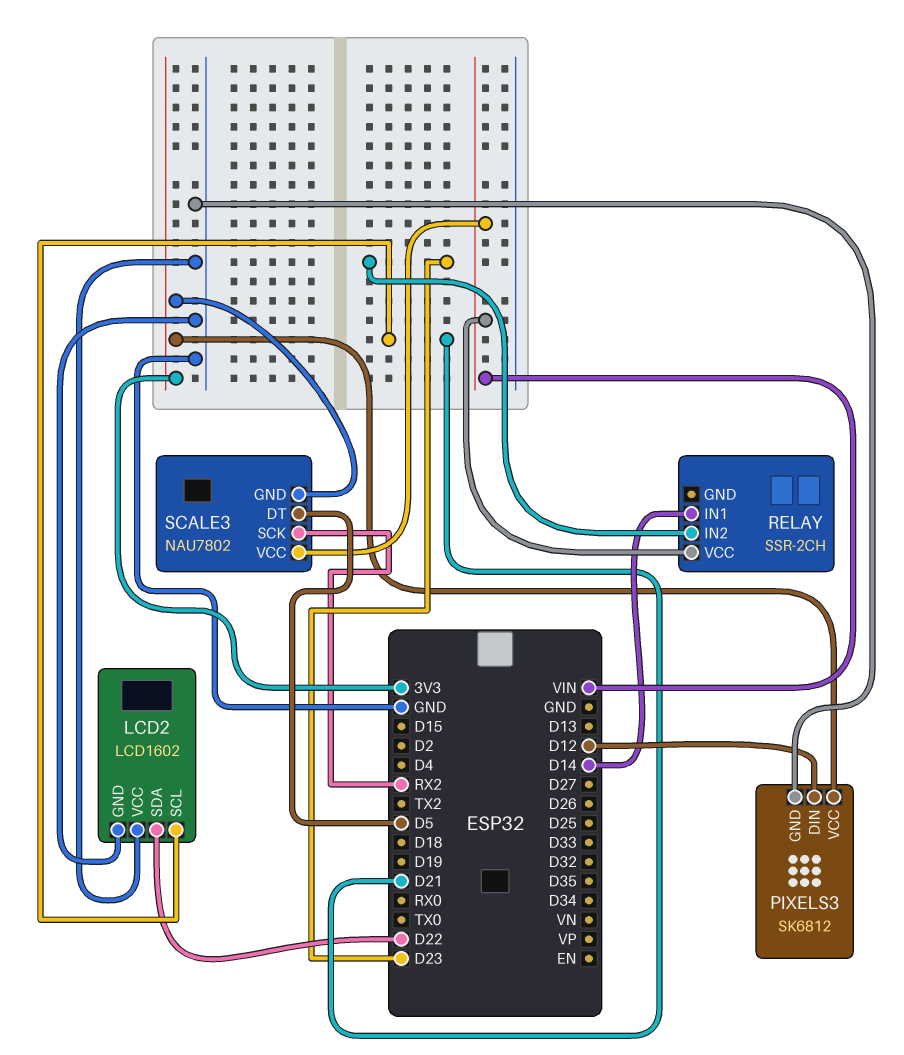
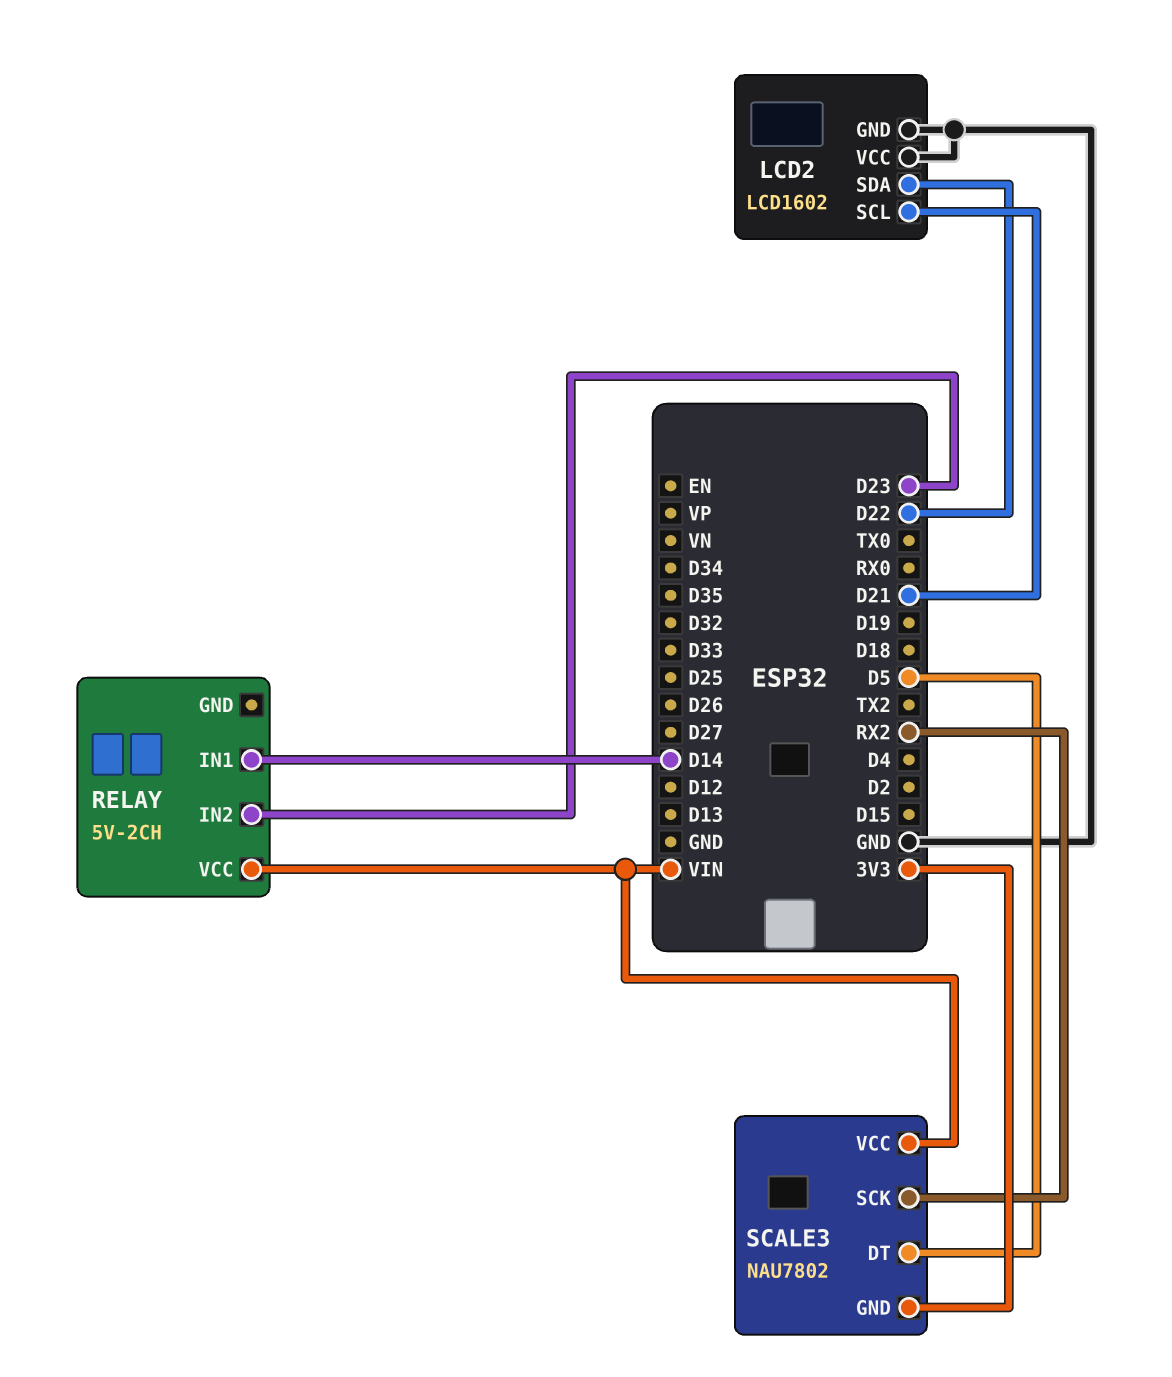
PIXELS3: SK6812 -> none
PIXELS3 pin DIN: D12 -> none
PIXELS3 pin GND: GND -> none
PIXELS3 pin VCC: 3V3 -> none
RELAY: SSR-2CH -> 5V-2CH

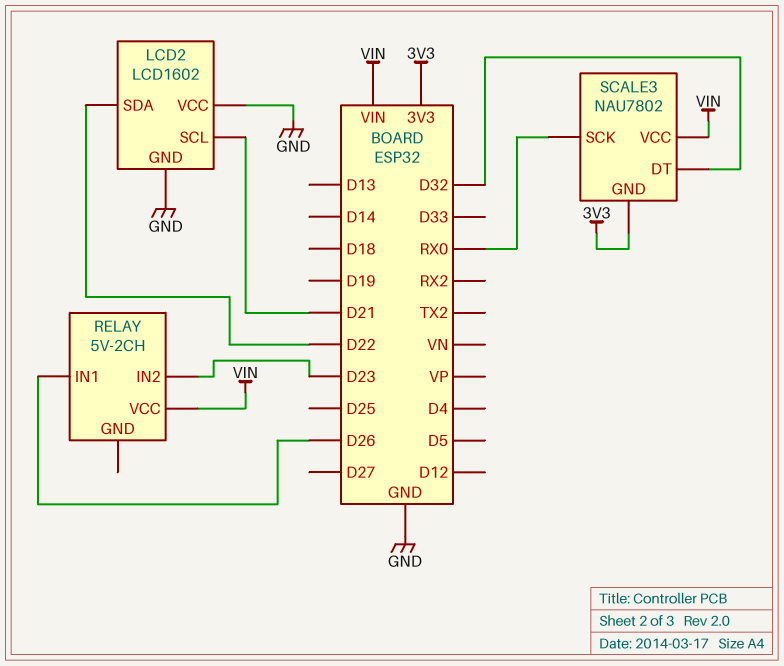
RELAY pin IN1: D14 -> D26
SCALE3 pin DT: D5 -> D32
SCALE3 pin SCK: RX2 -> RX0

